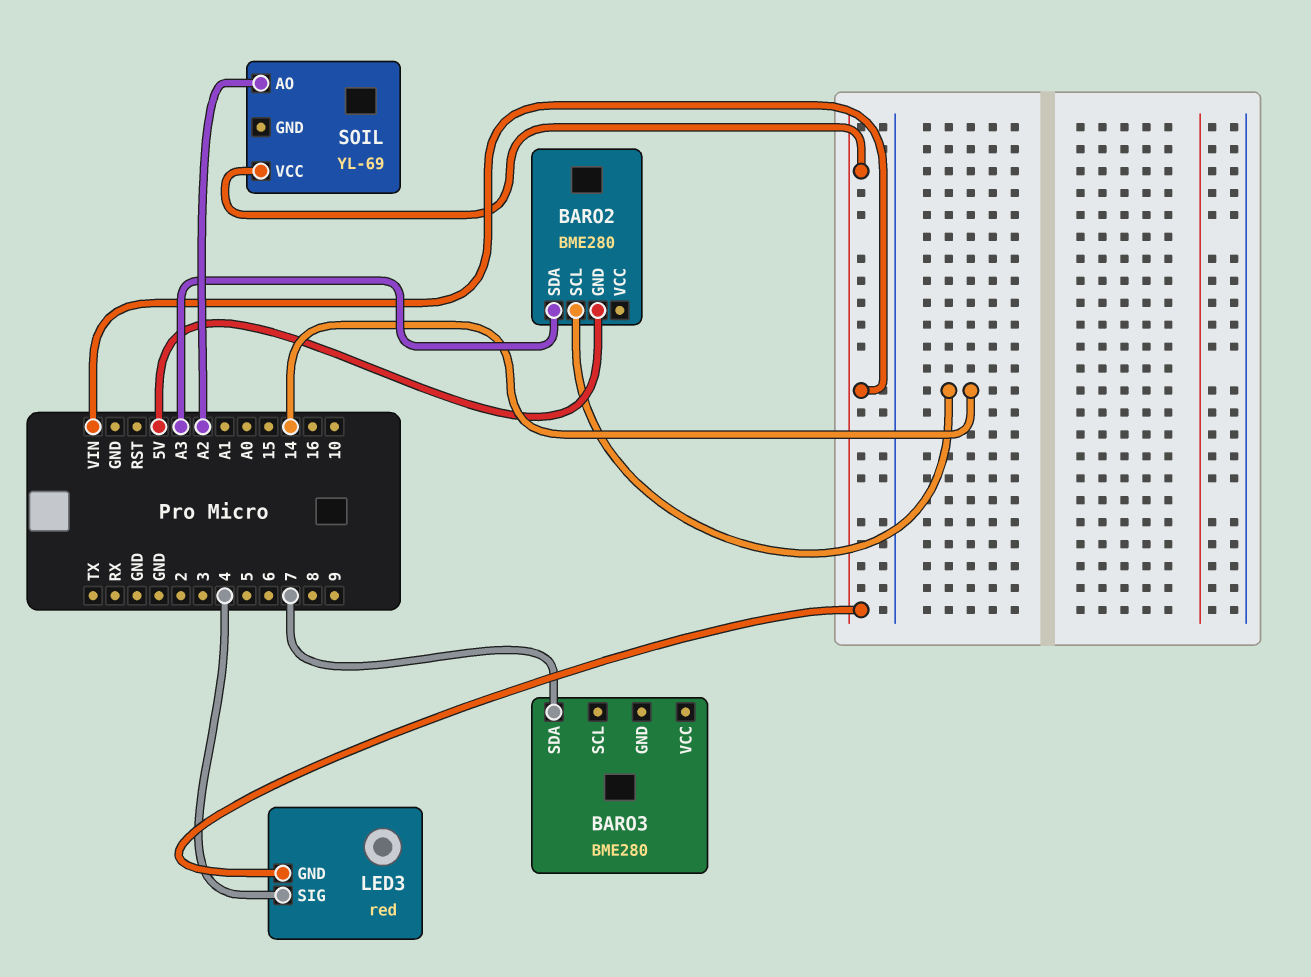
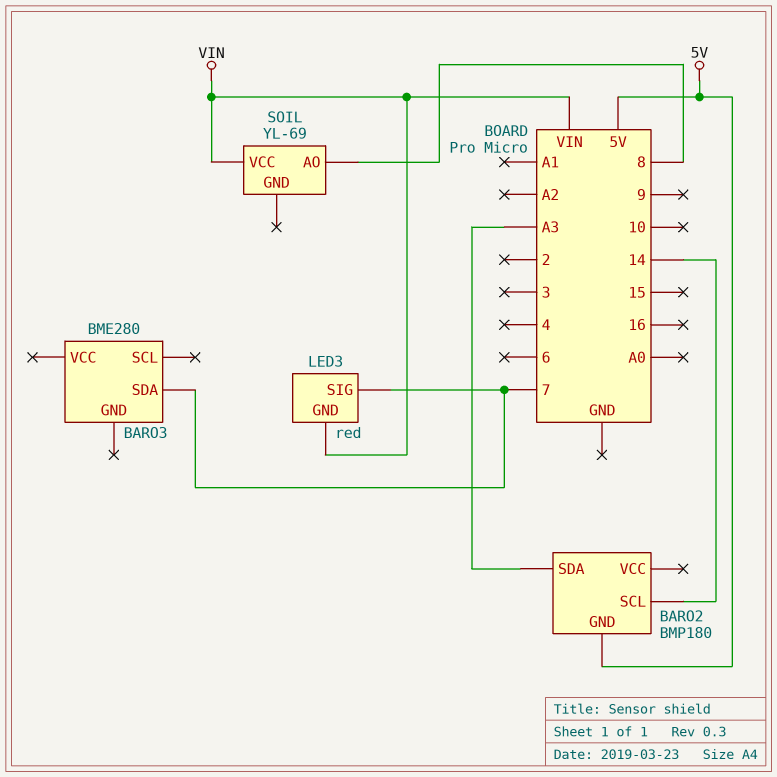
BARO2: BME280 -> BMP180
LED3 pin SIG: 4 -> 7
SOIL pin AO: A2 -> 8

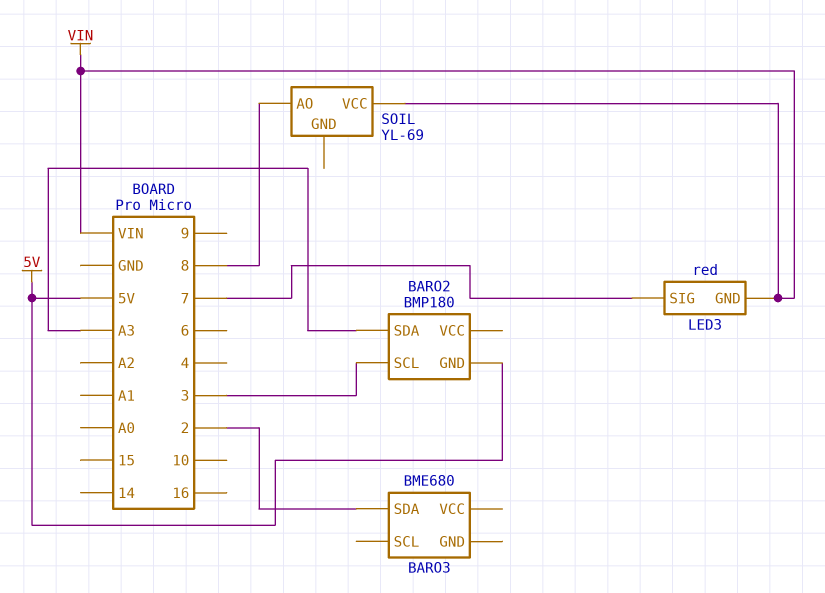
BARO2 pin SCL: 14 -> 3
BARO3: BME280 -> BME680
BARO3 pin SDA: 7 -> 2

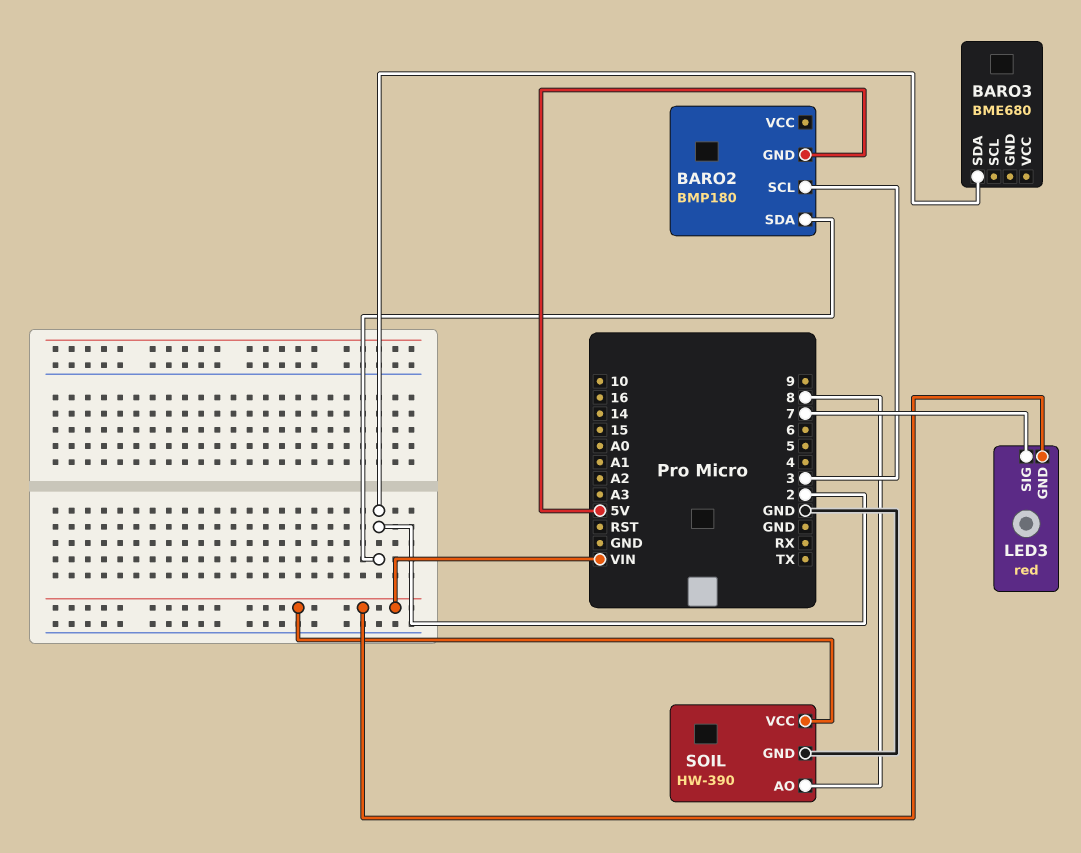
BARO2 pin SDA: A3 -> 2
SOIL: YL-69 -> HW-390
SOIL pin GND: none -> GND

